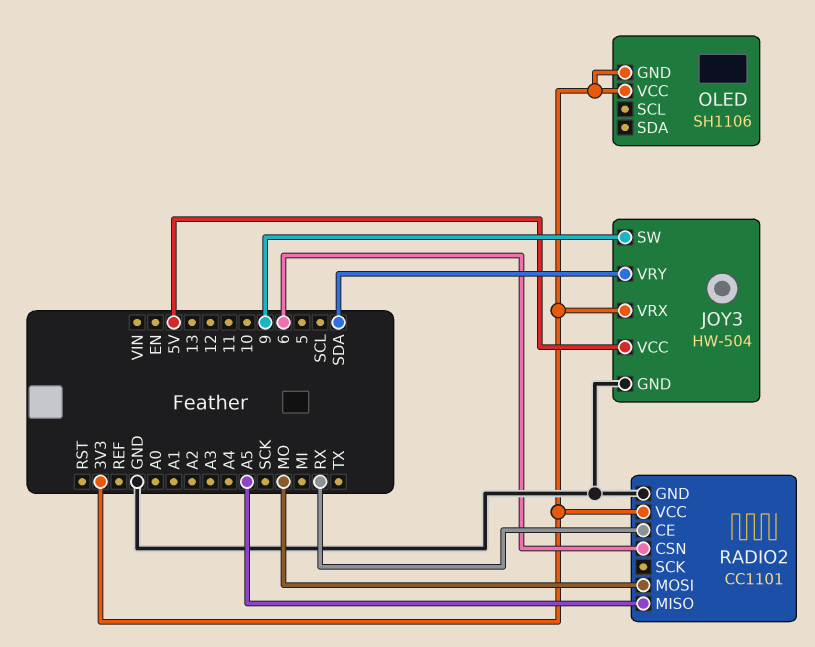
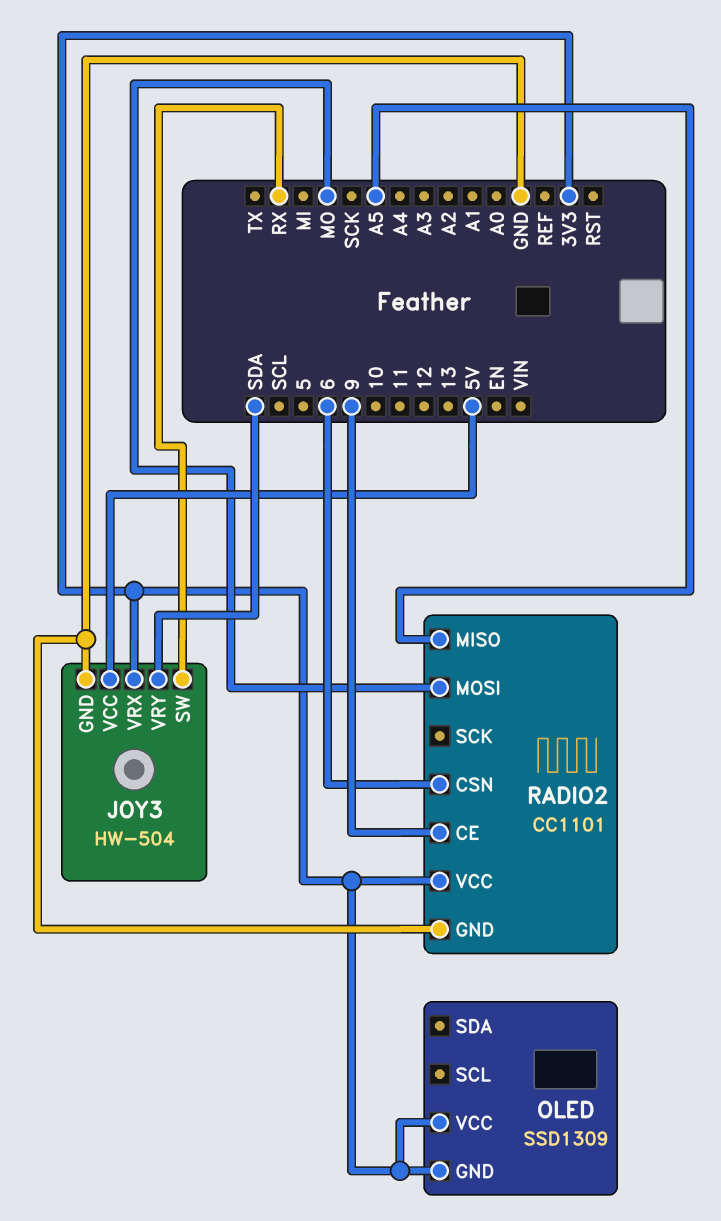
JOY3 pin SW: 9 -> RX
OLED: SH1106 -> SSD1309
RADIO2 pin CE: RX -> 9

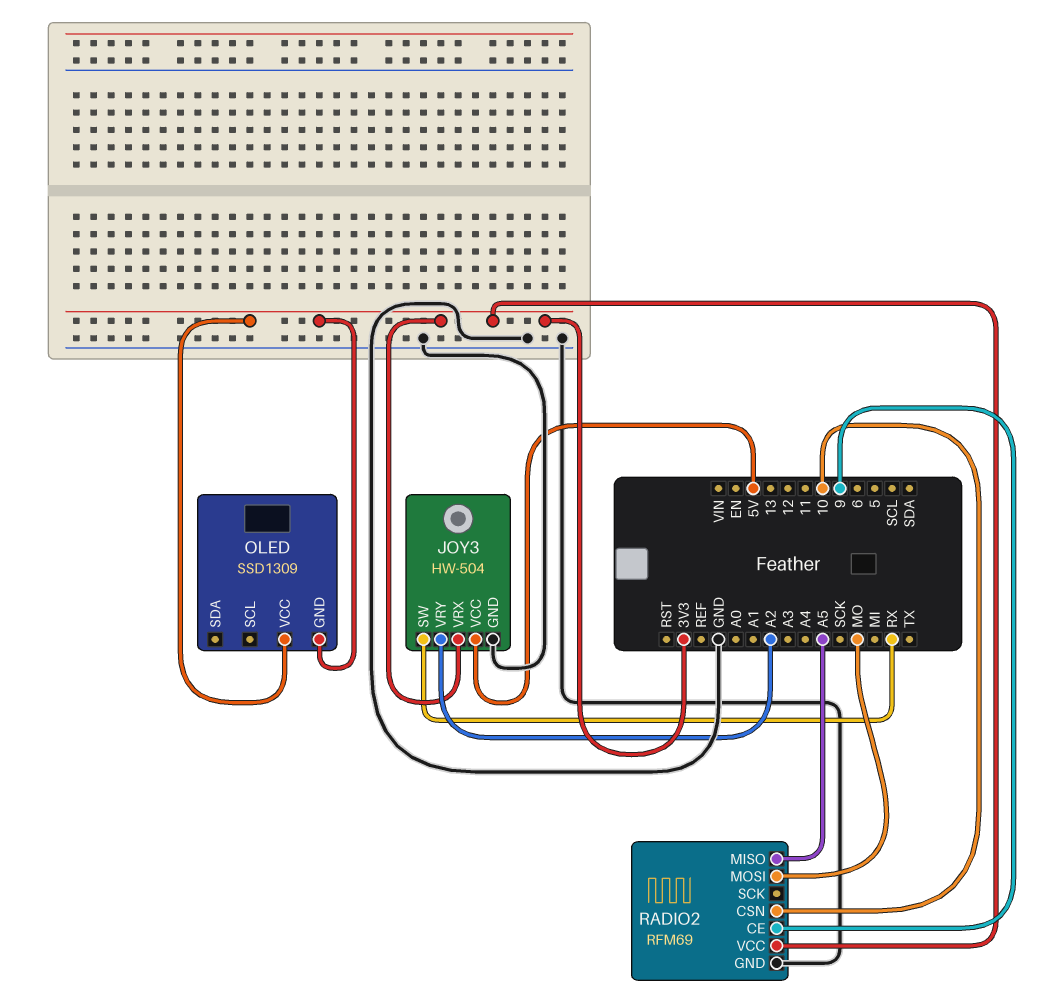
JOY3 pin VRY: SDA -> A2
RADIO2: CC1101 -> RFM69
RADIO2 pin CSN: 6 -> 10

